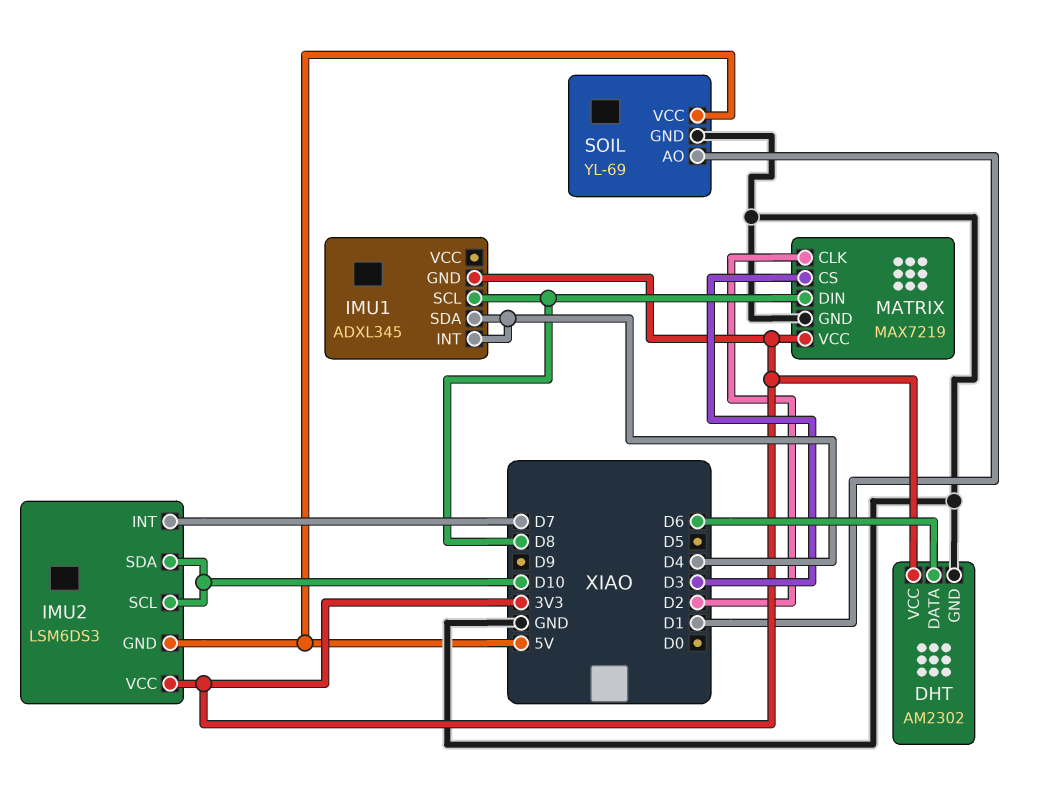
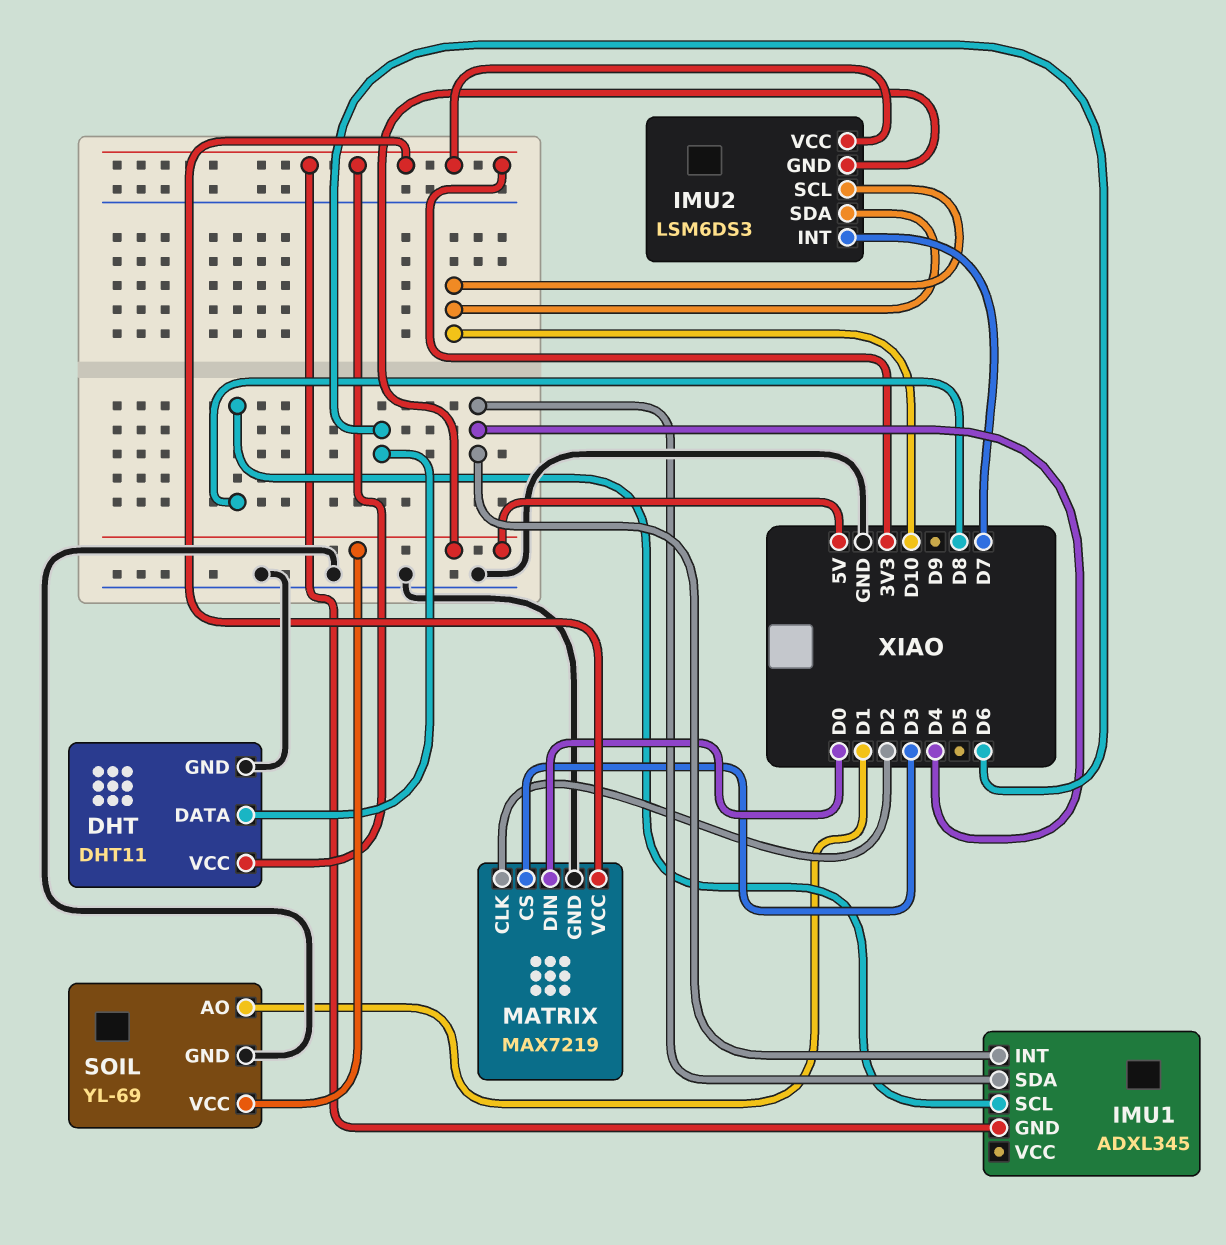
DHT: AM2302 -> DHT11
MATRIX pin DIN: D8 -> D0

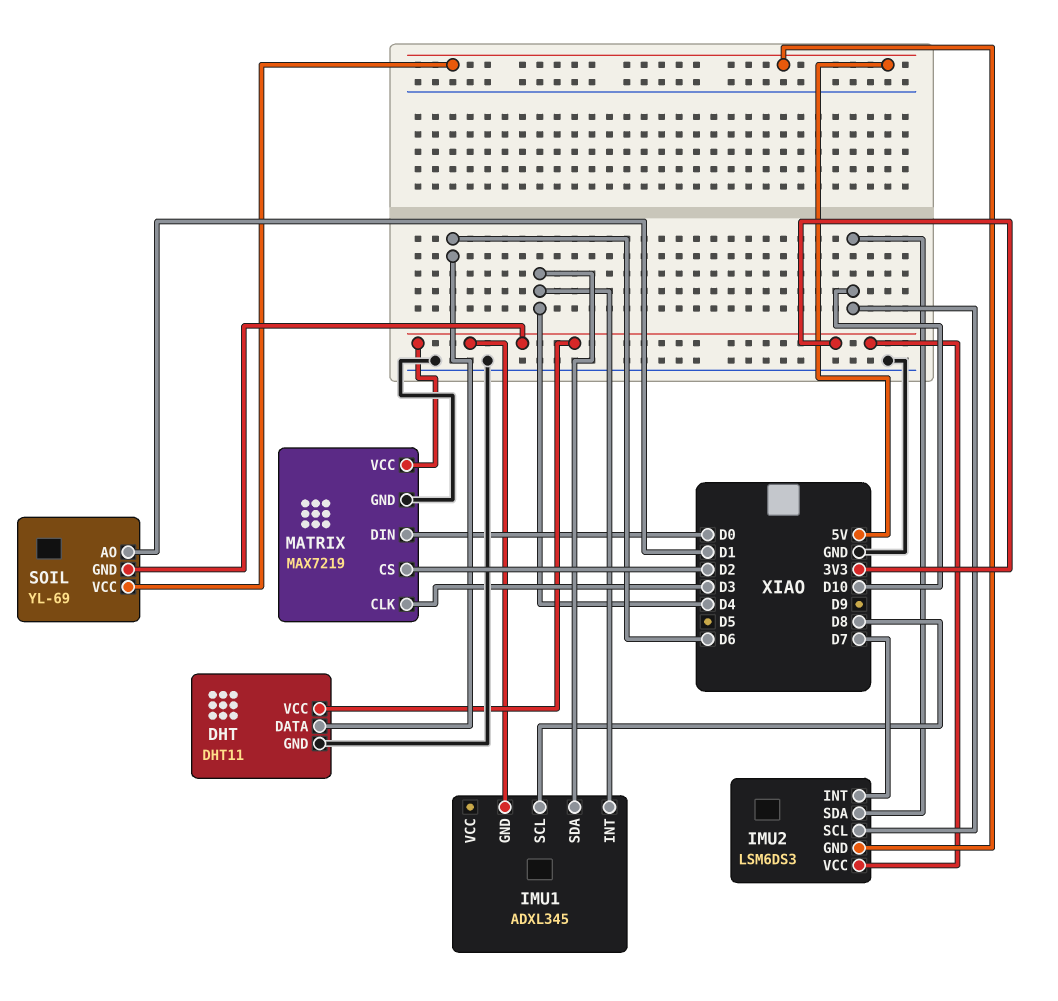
MATRIX pin CLK: D2 -> D3
MATRIX pin CS: D3 -> D2
SOIL pin GND: GND -> 3V3

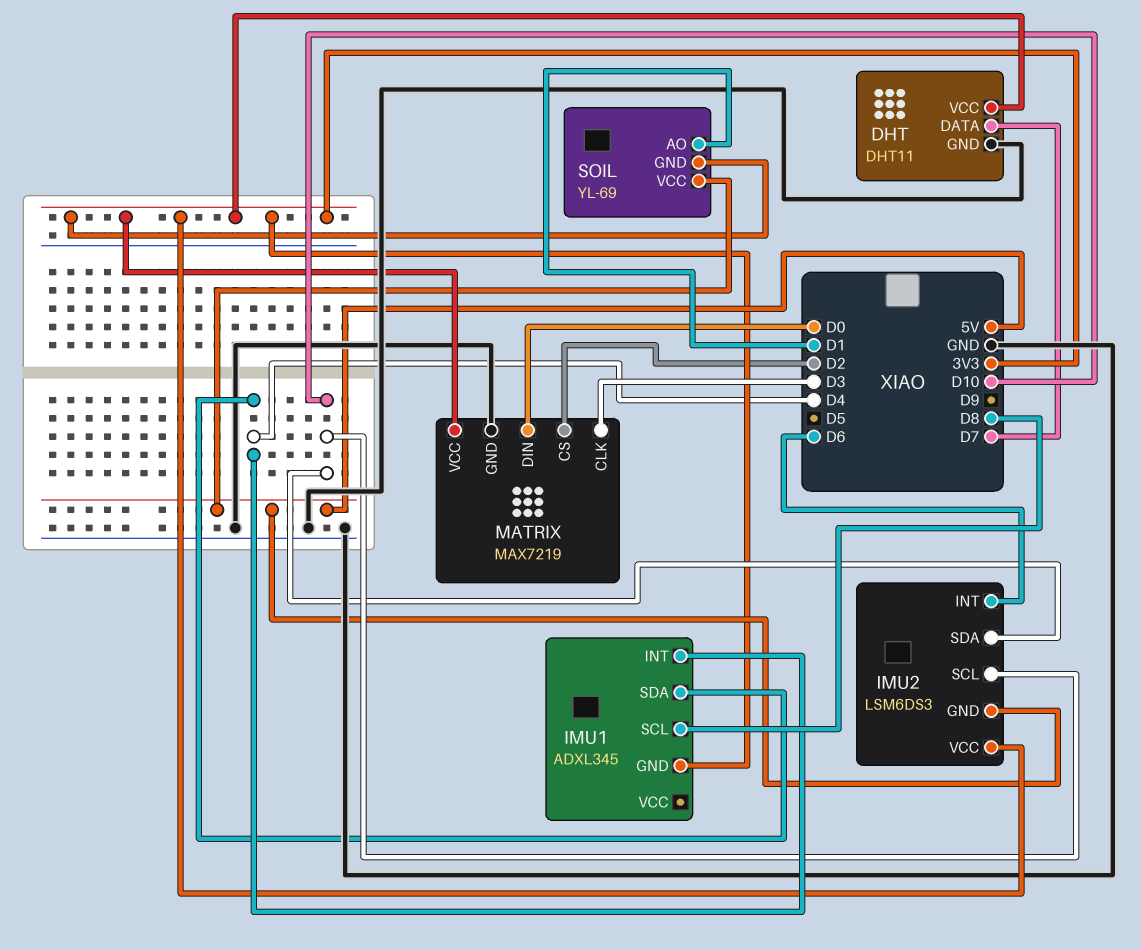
DHT pin DATA: D6 -> D7
IMU2 pin INT: D7 -> D6

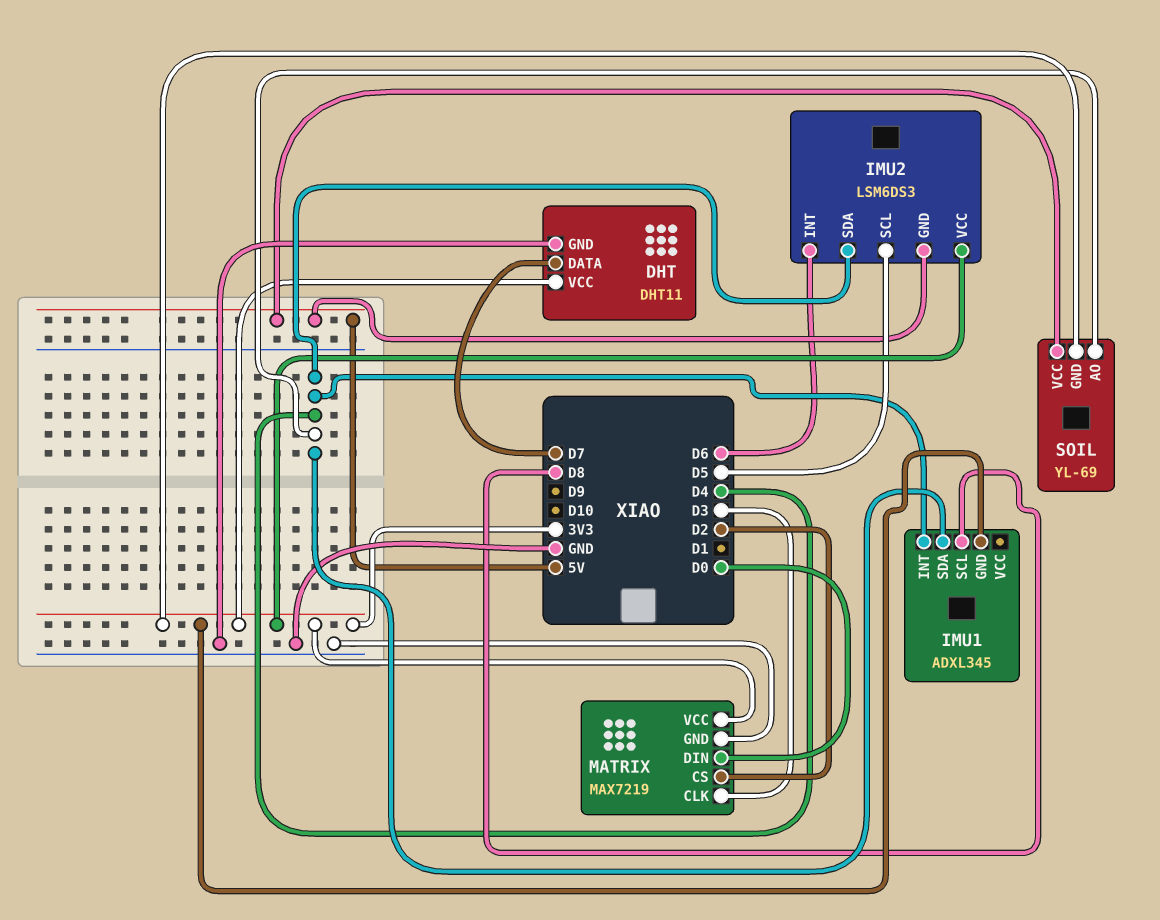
IMU2 pin SCL: D10 -> D5
IMU2 pin SDA: D10 -> D4
SOIL pin AO: D1 -> D4

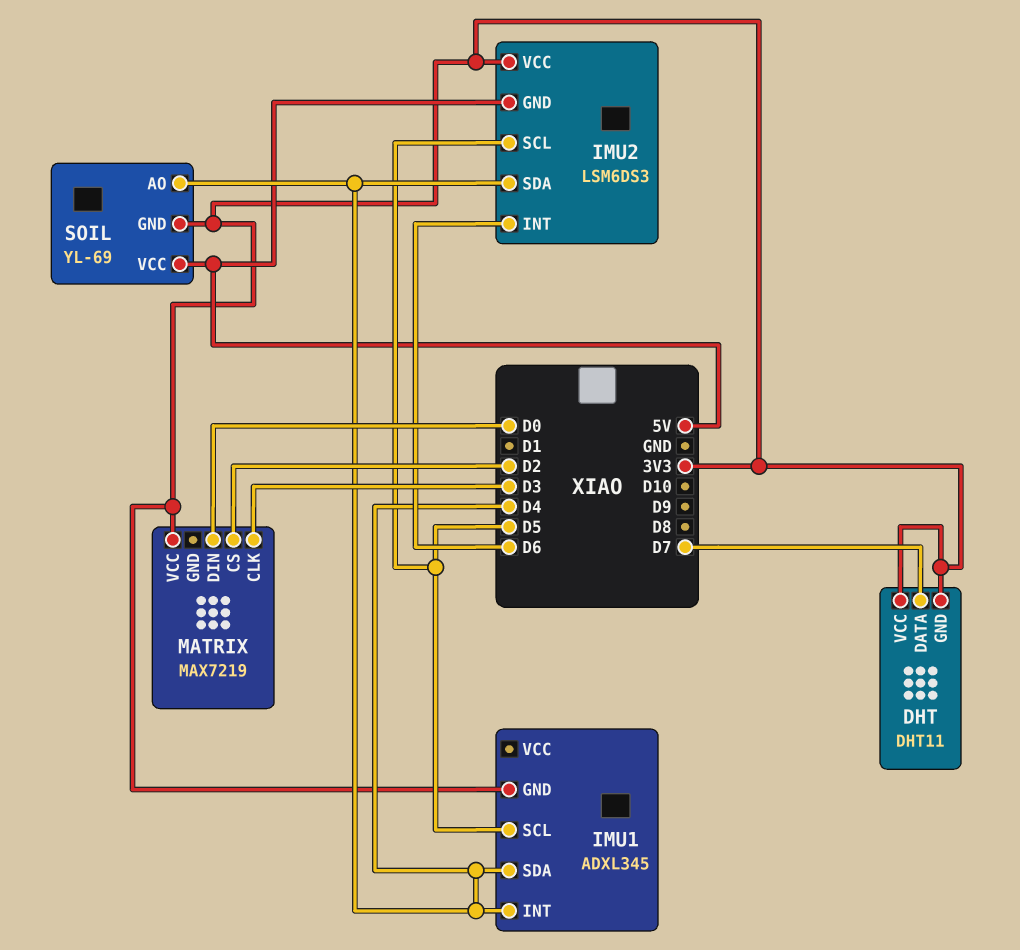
DHT pin GND: GND -> 3V3
IMU1 pin SCL: D8 -> D5
MATRIX pin GND: GND -> none

